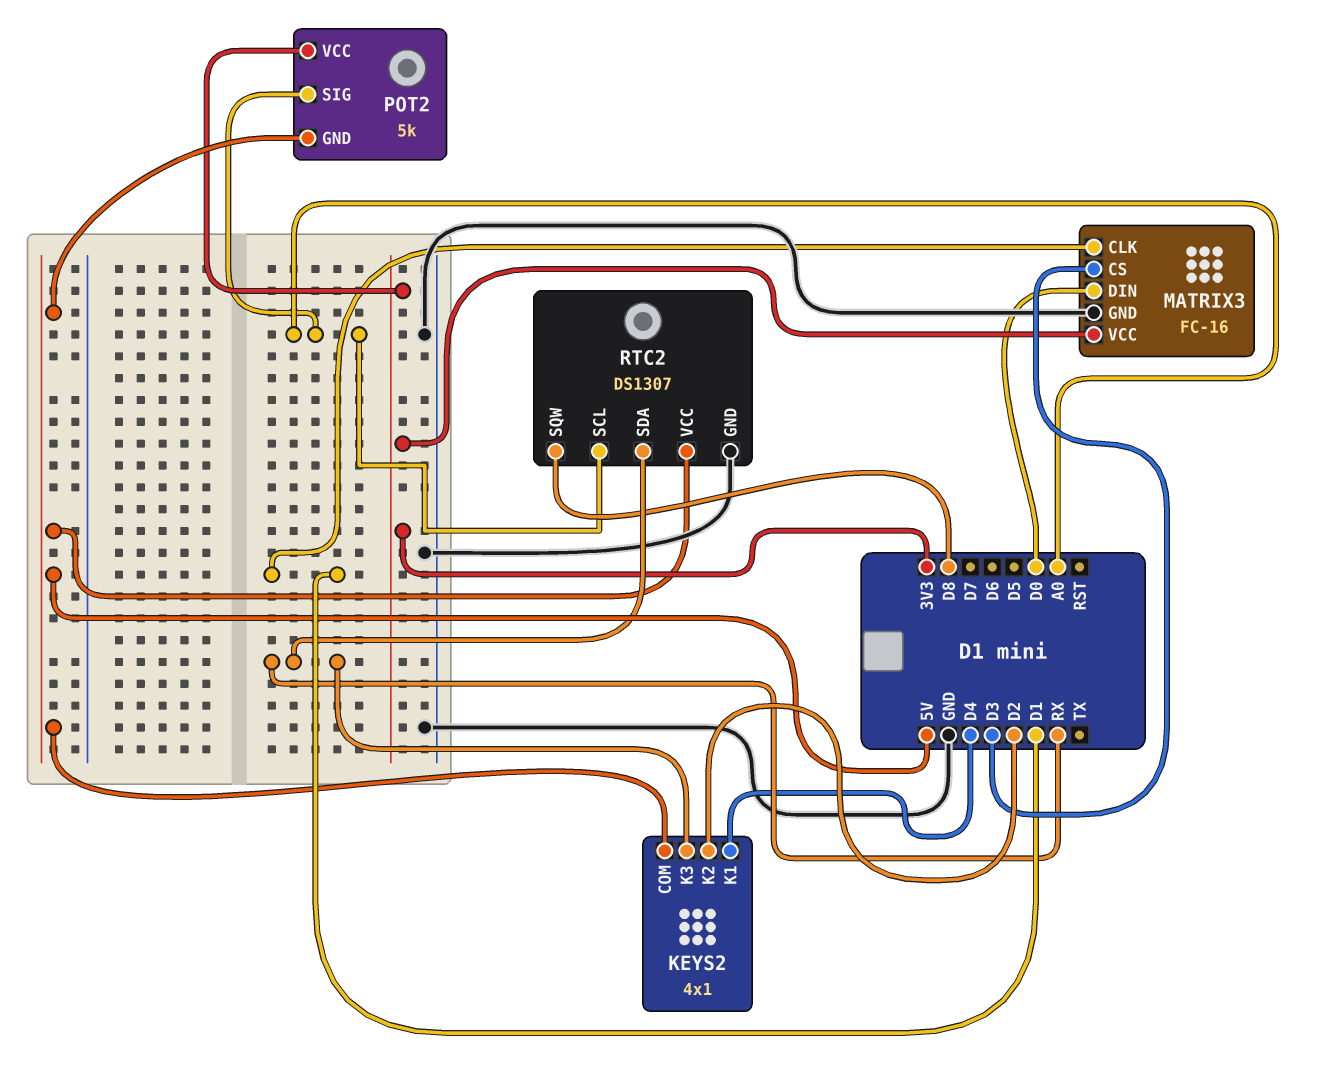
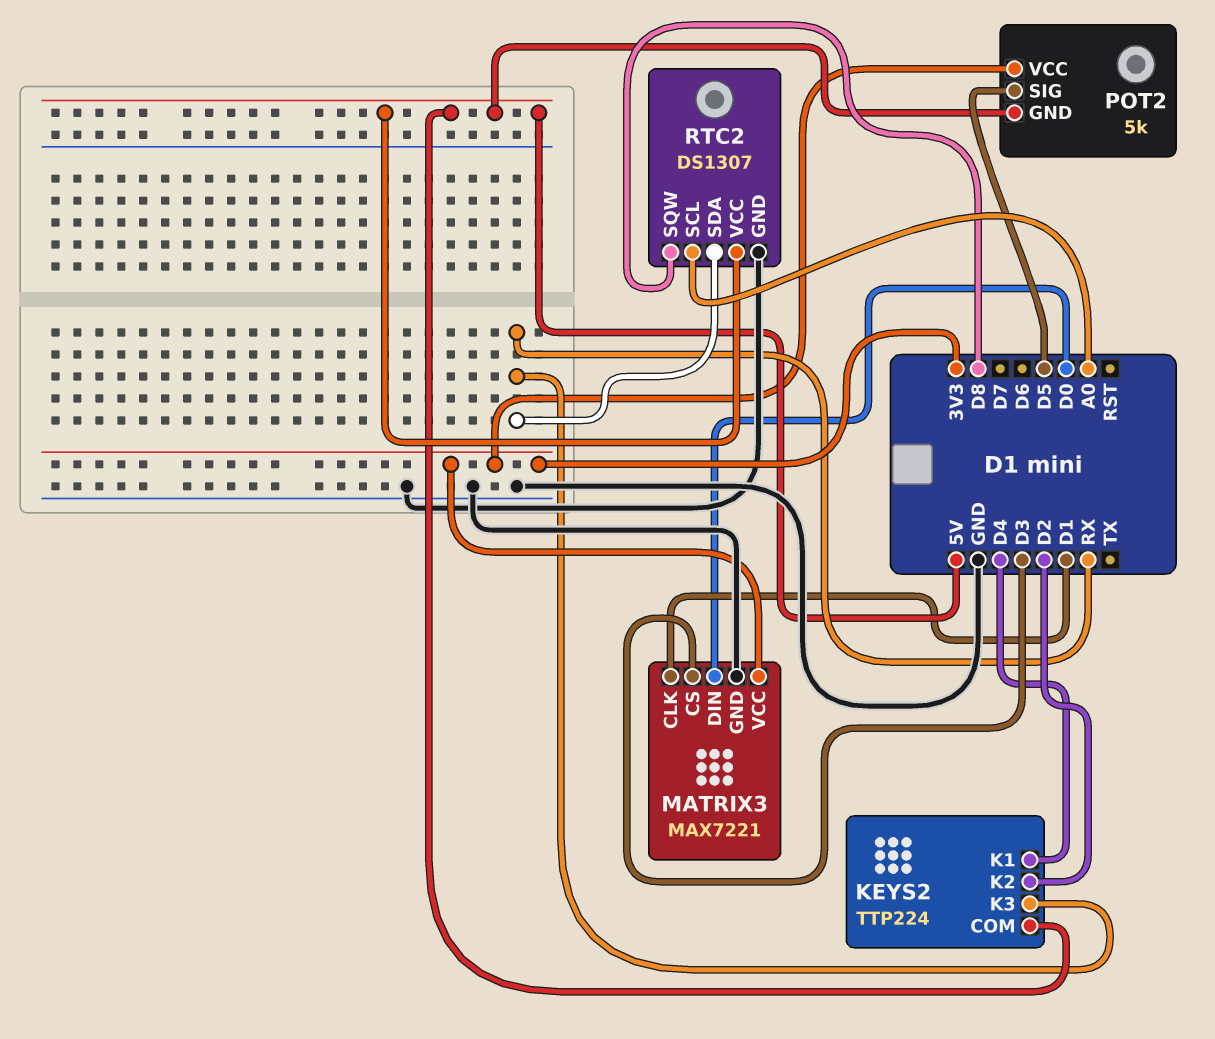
KEYS2: 4x1 -> TTP224
MATRIX3: FC-16 -> MAX7221
POT2 pin SIG: A0 -> D5

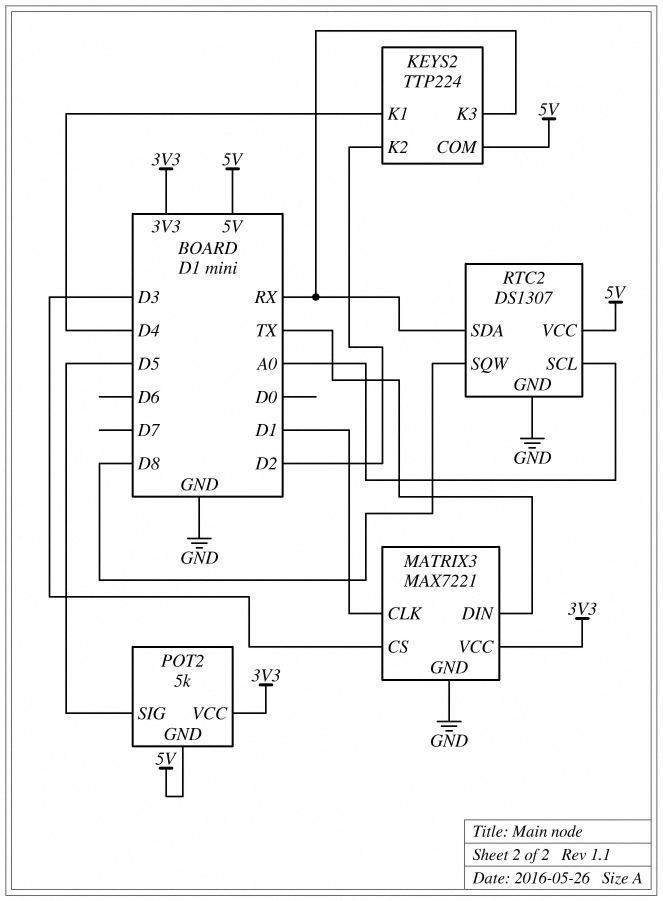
MATRIX3 pin DIN: D0 -> TX

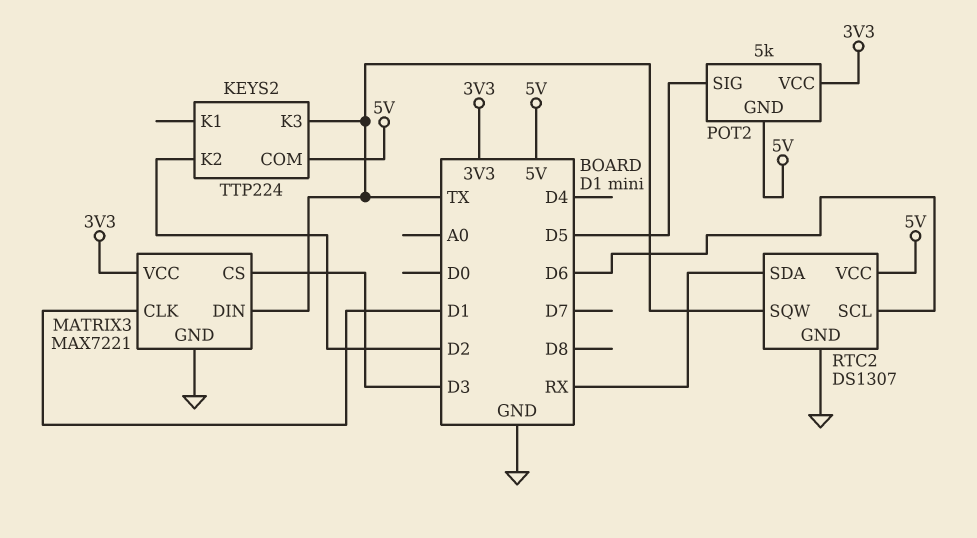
KEYS2 pin K1: D4 -> none
KEYS2 pin K3: RX -> TX
RTC2 pin SCL: A0 -> D6
RTC2 pin SQW: D8 -> TX

